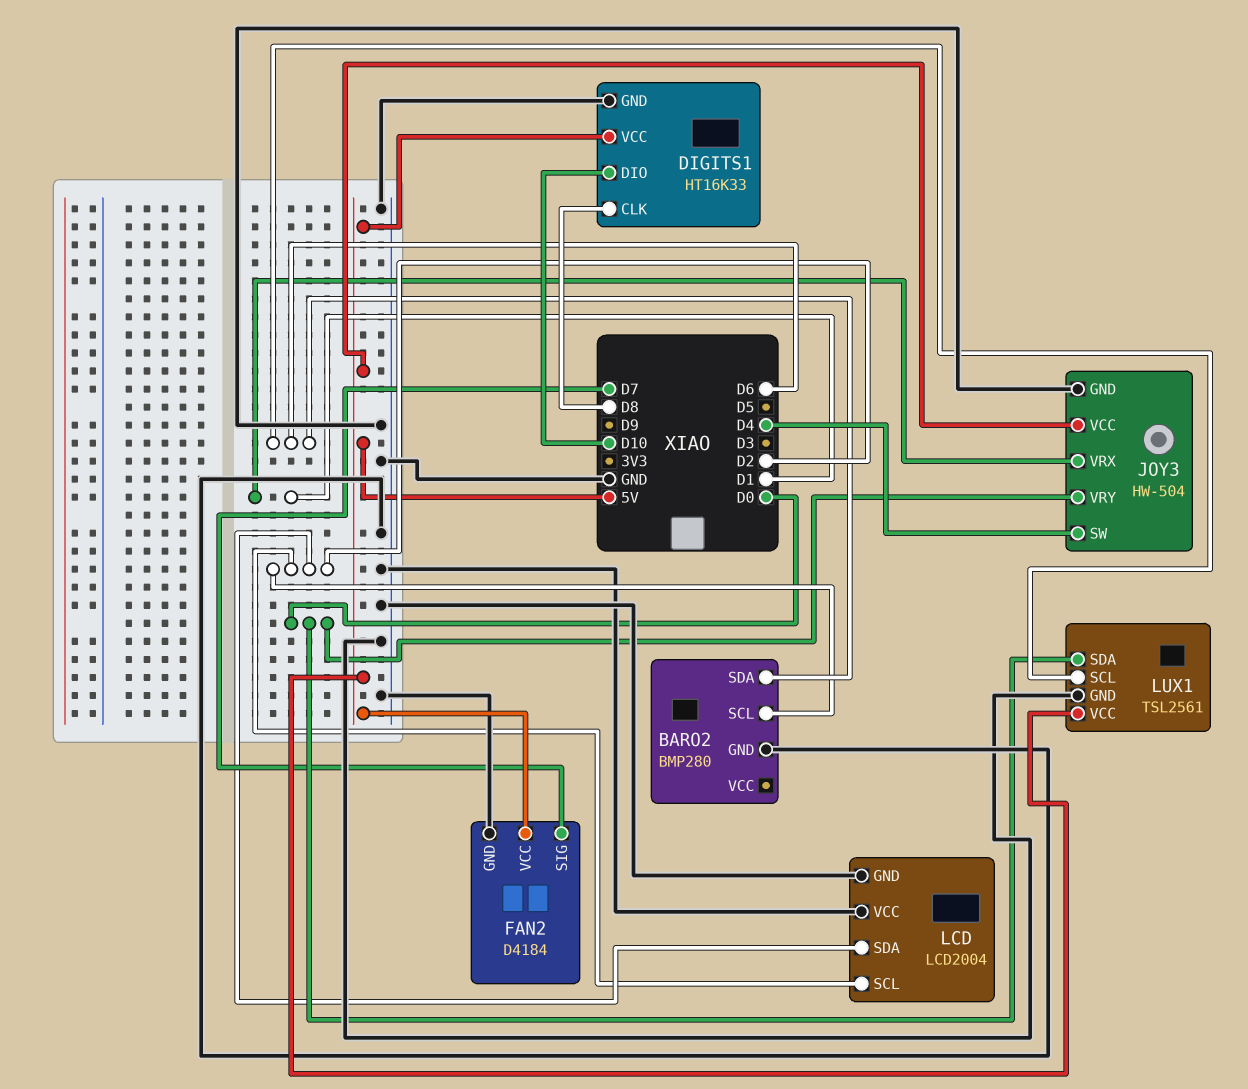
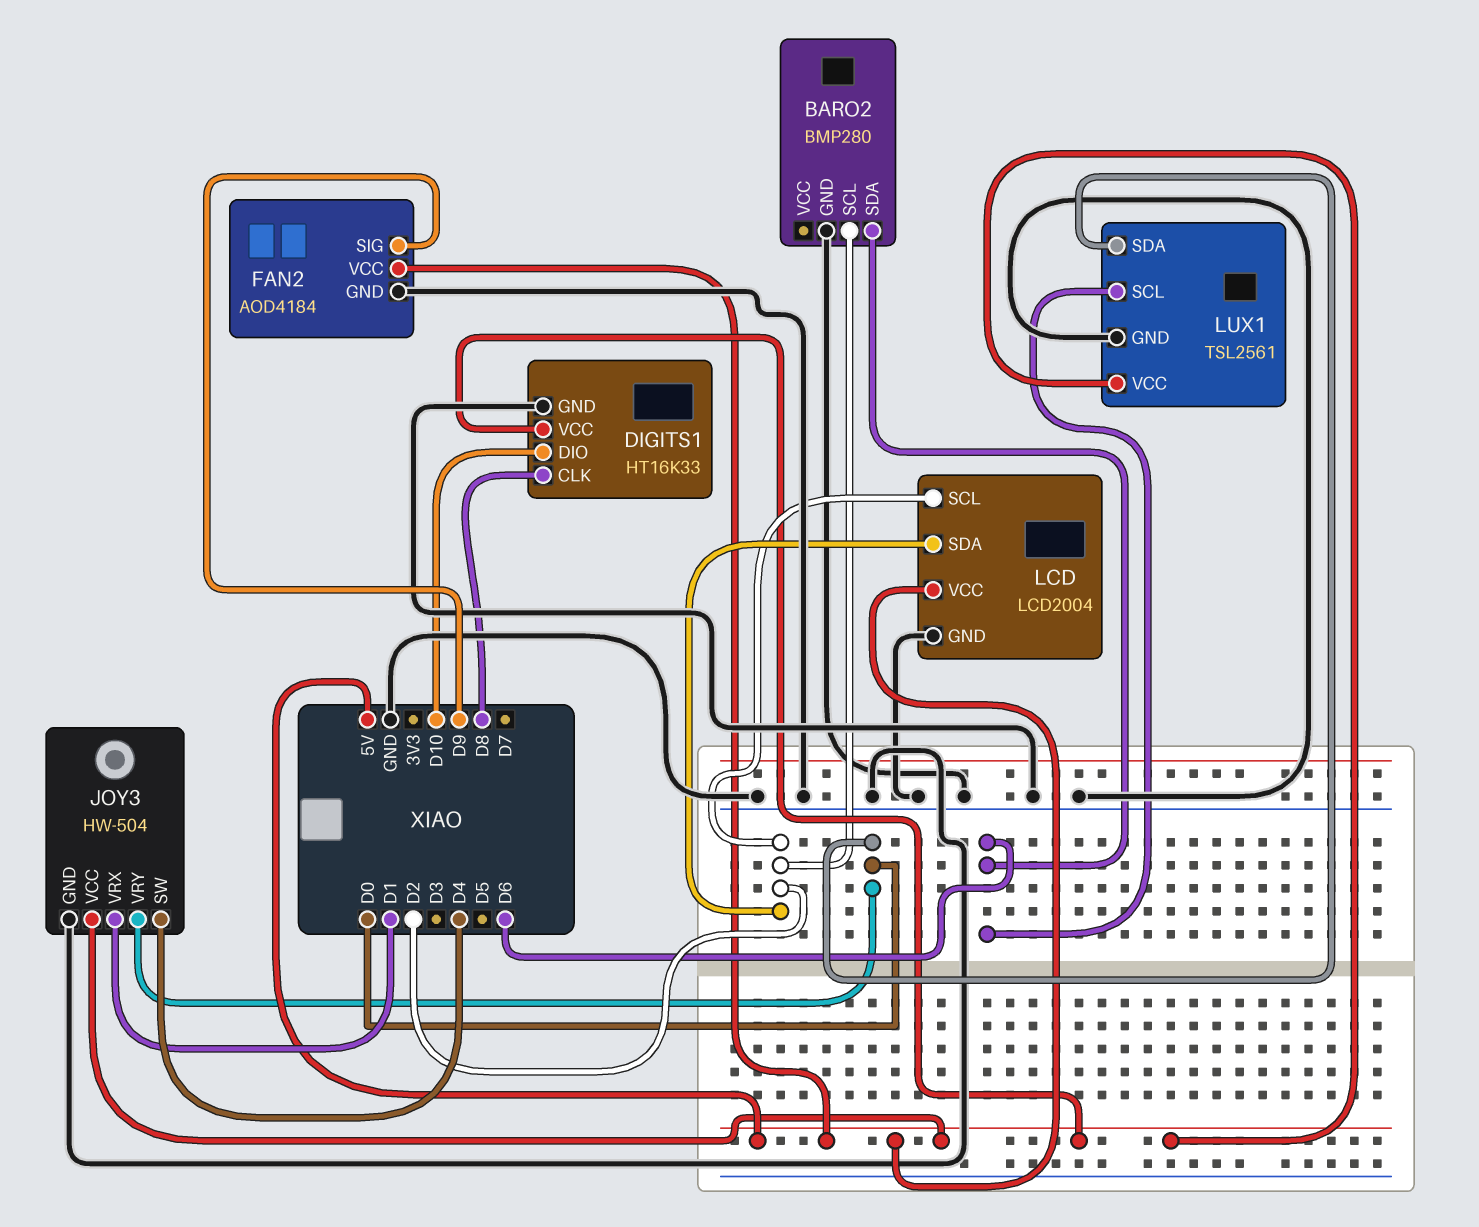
FAN2: D4184 -> AOD4184
FAN2 pin SIG: D7 -> D9
LCD pin VCC: GND -> 5V

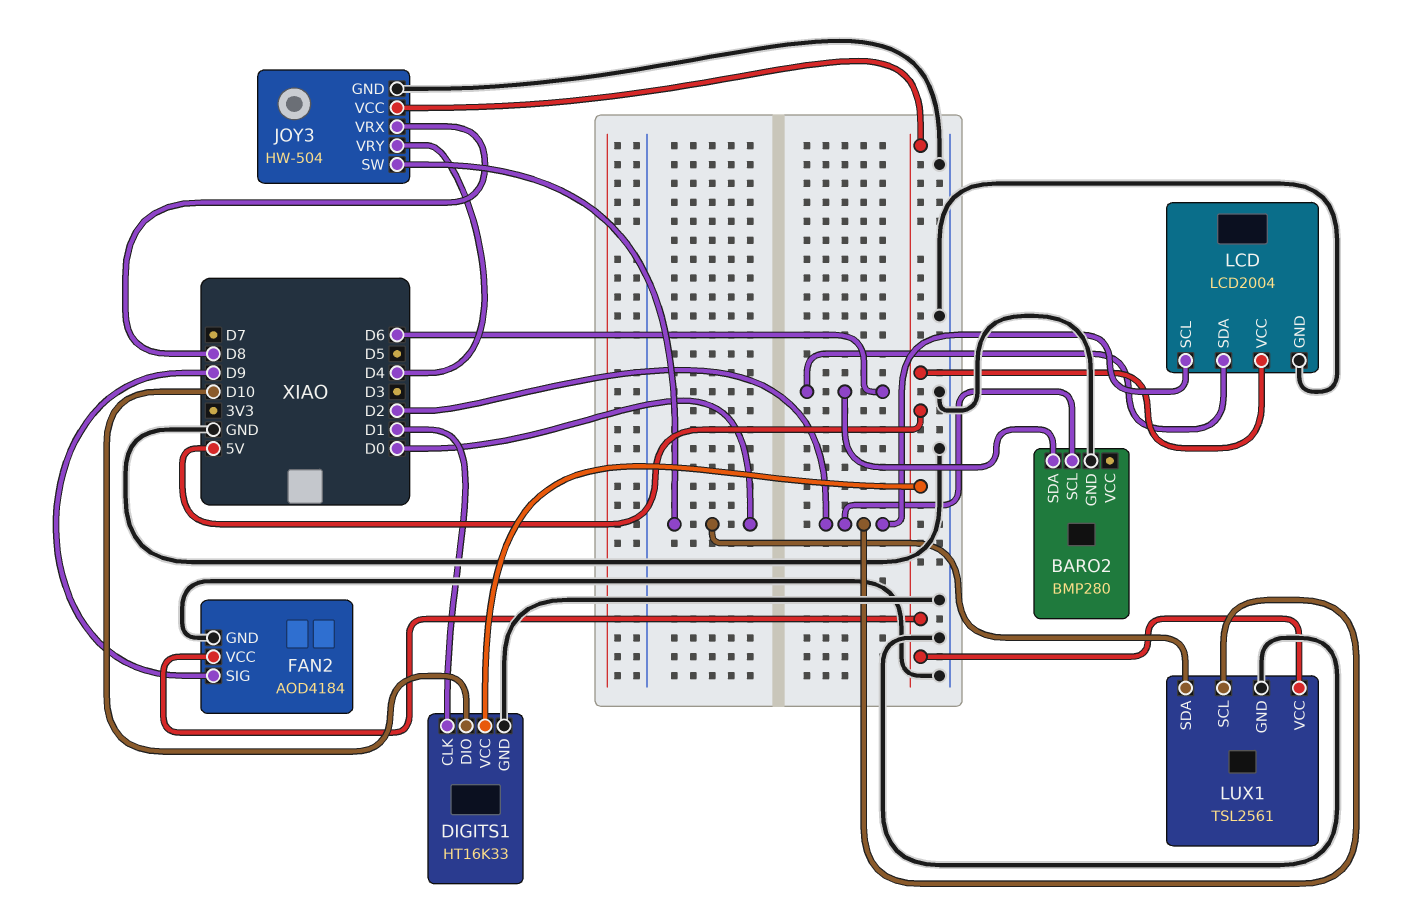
DIGITS1 pin CLK: D8 -> D1
JOY3 pin SW: D4 -> D0
JOY3 pin VRX: D1 -> D8
JOY3 pin VRY: D0 -> D4
LCD pin SDA: D2 -> D6
LUX1 pin SCL: D6 -> D2

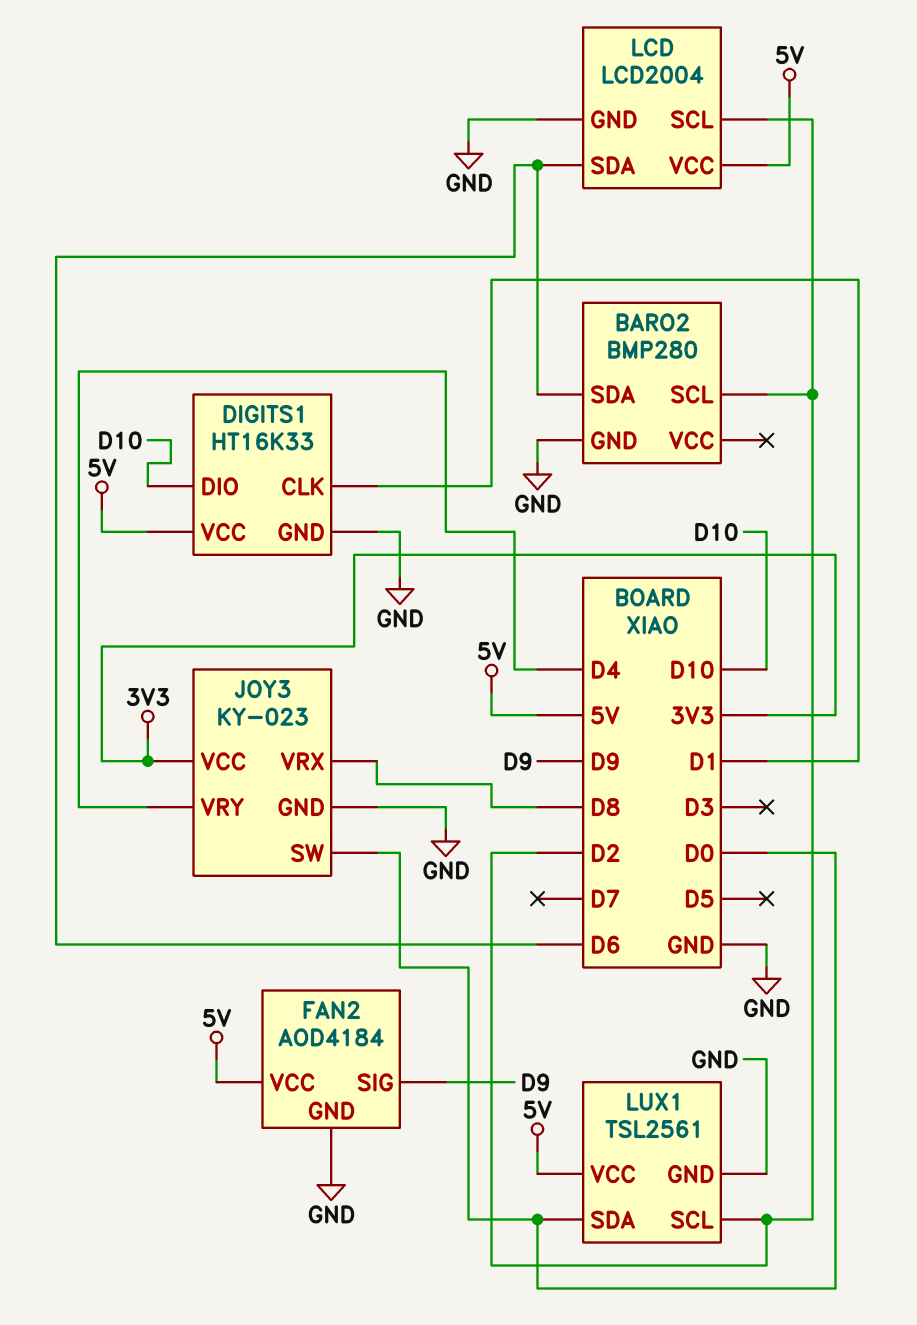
JOY3: HW-504 -> KY-023
JOY3 pin VCC: 5V -> 3V3

